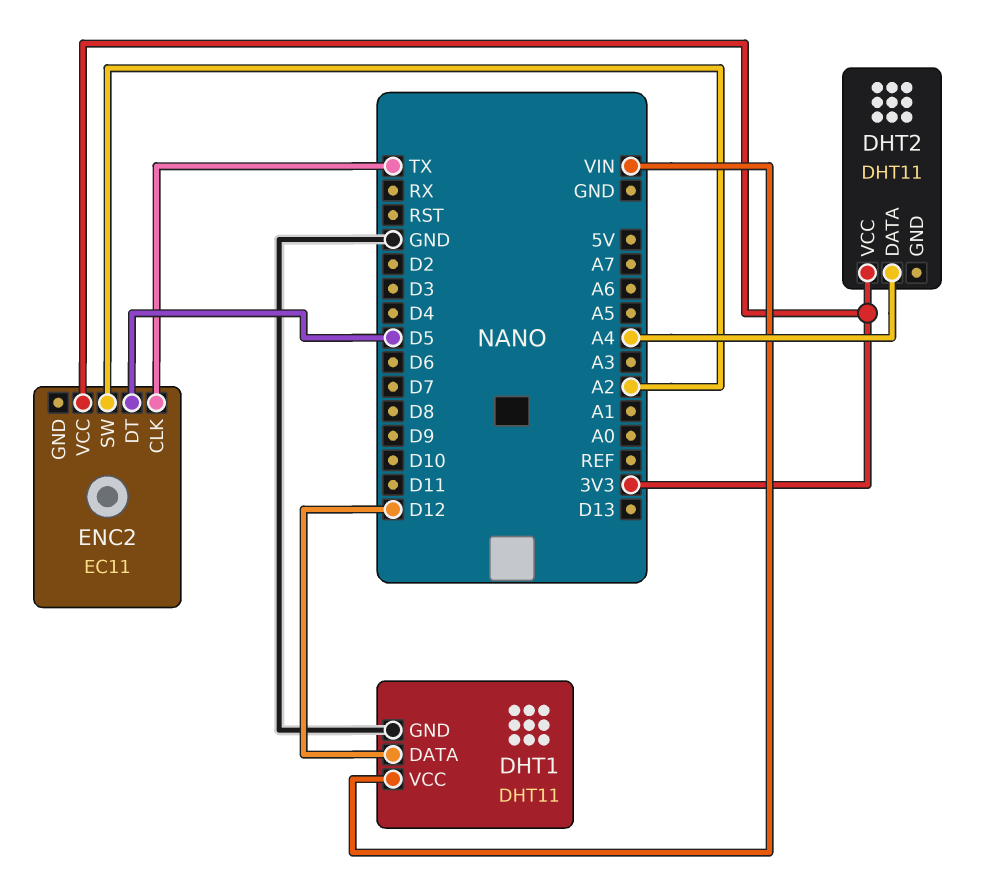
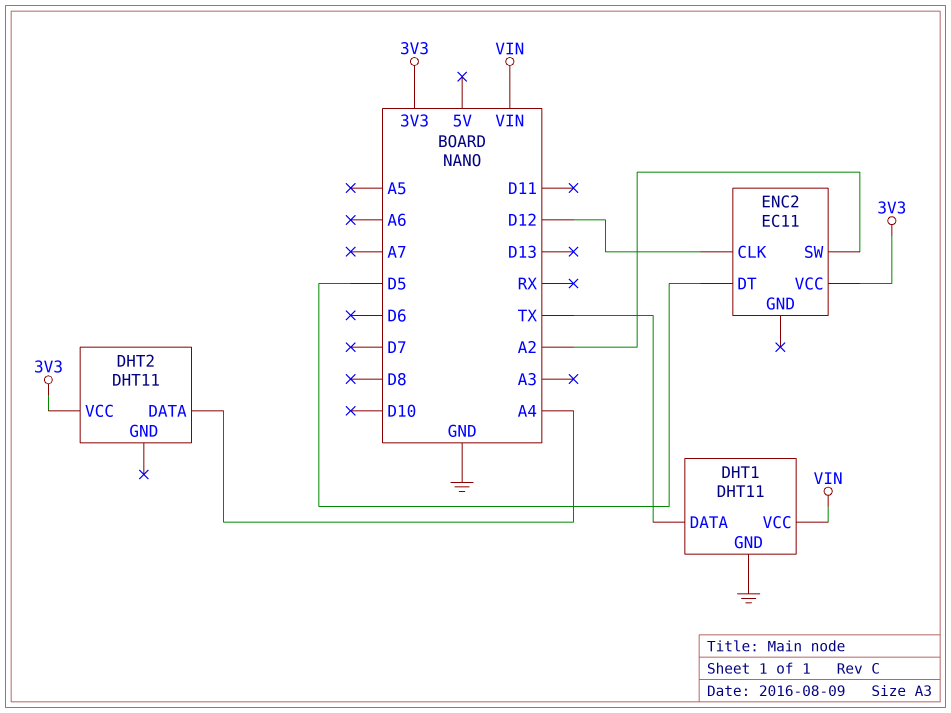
DHT1 pin DATA: D12 -> TX
ENC2 pin CLK: TX -> D12

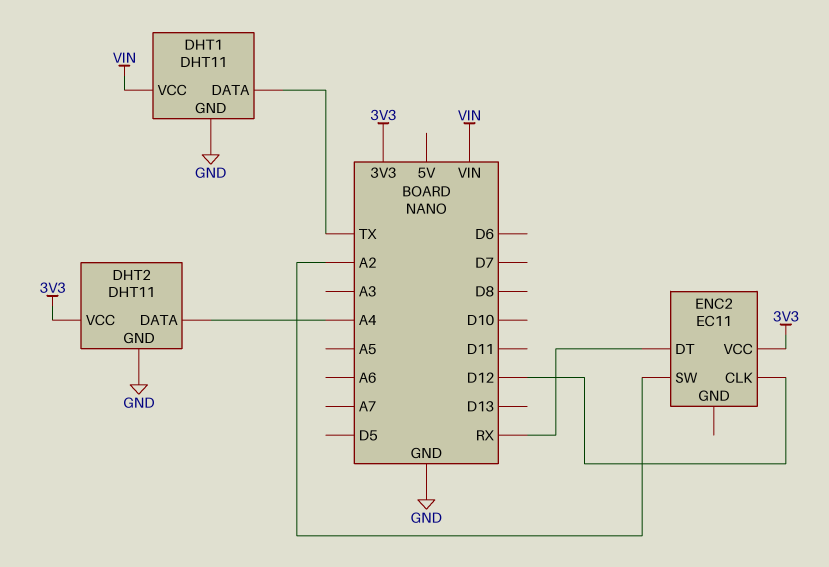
DHT2 pin GND: none -> GND
ENC2 pin DT: D5 -> RX

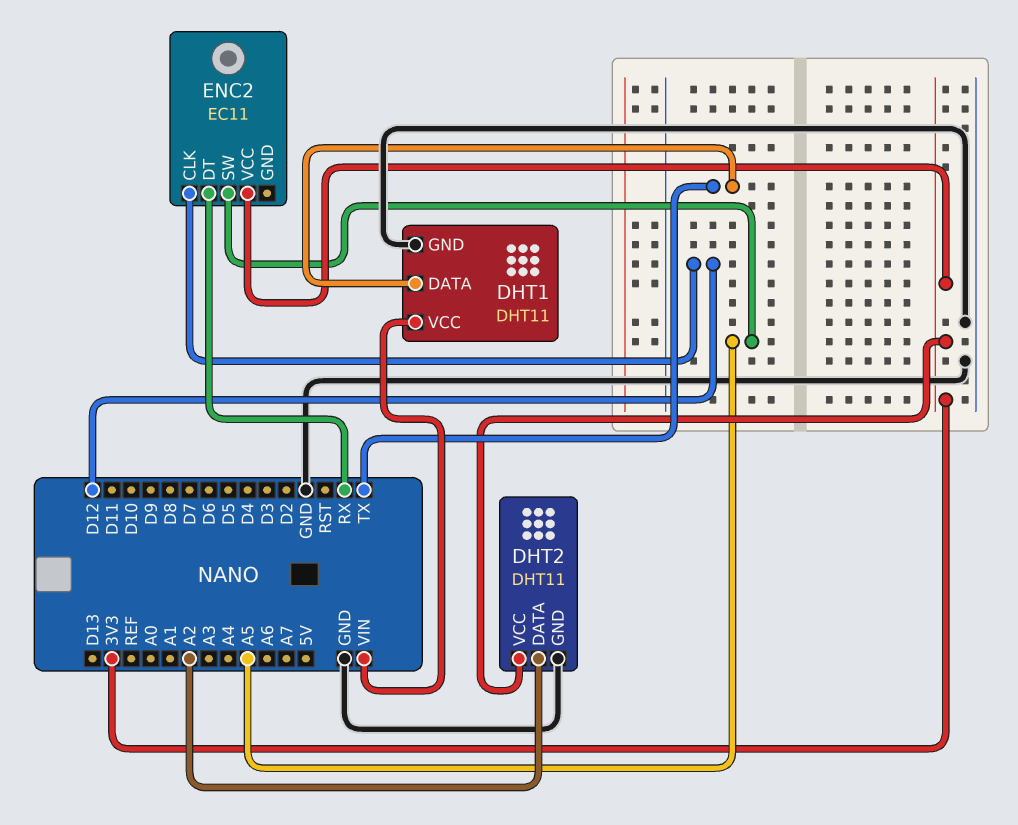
DHT2 pin DATA: A4 -> A2
ENC2 pin SW: A2 -> A5

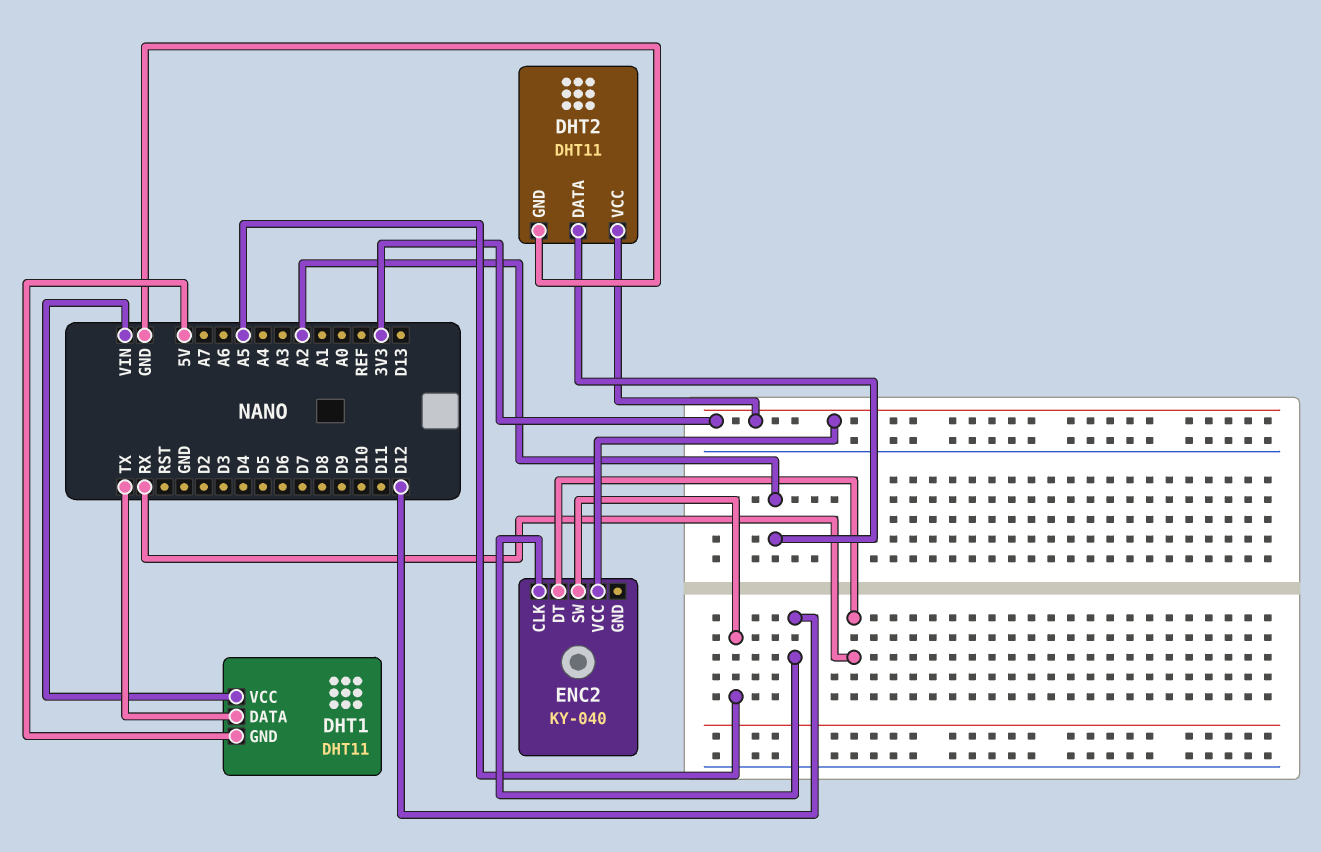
DHT1 pin GND: GND -> 5V
ENC2: EC11 -> KY-040

